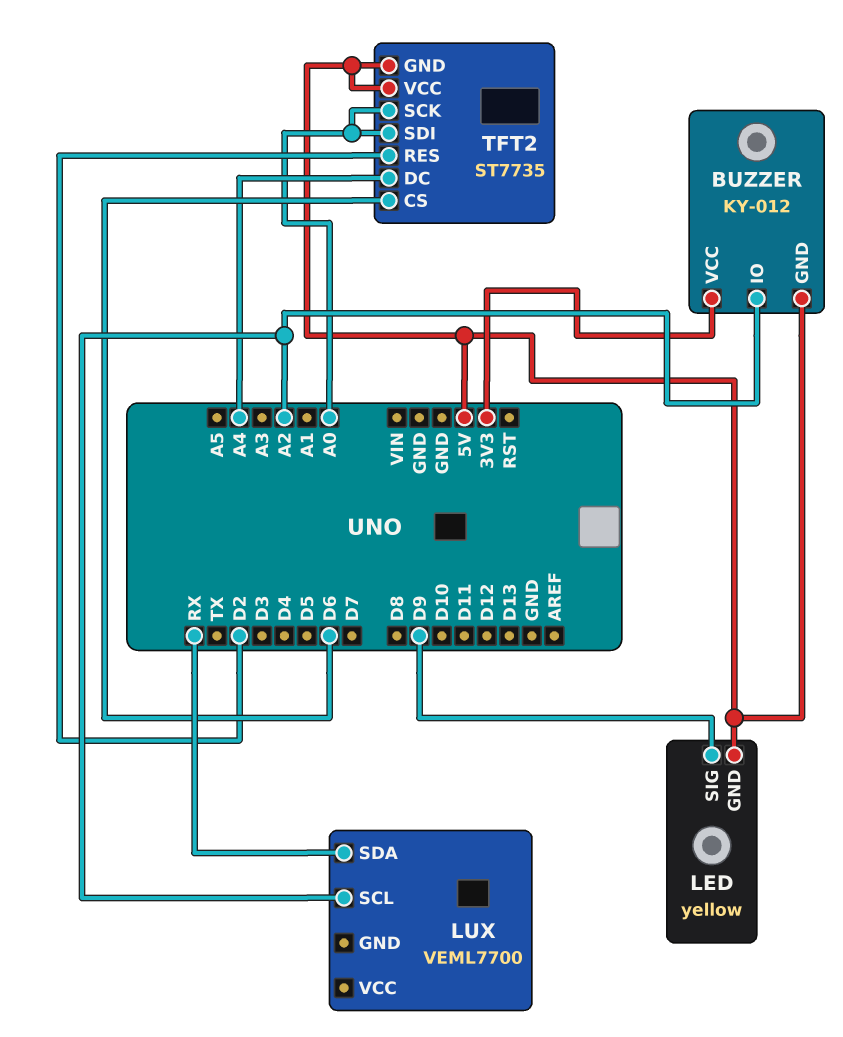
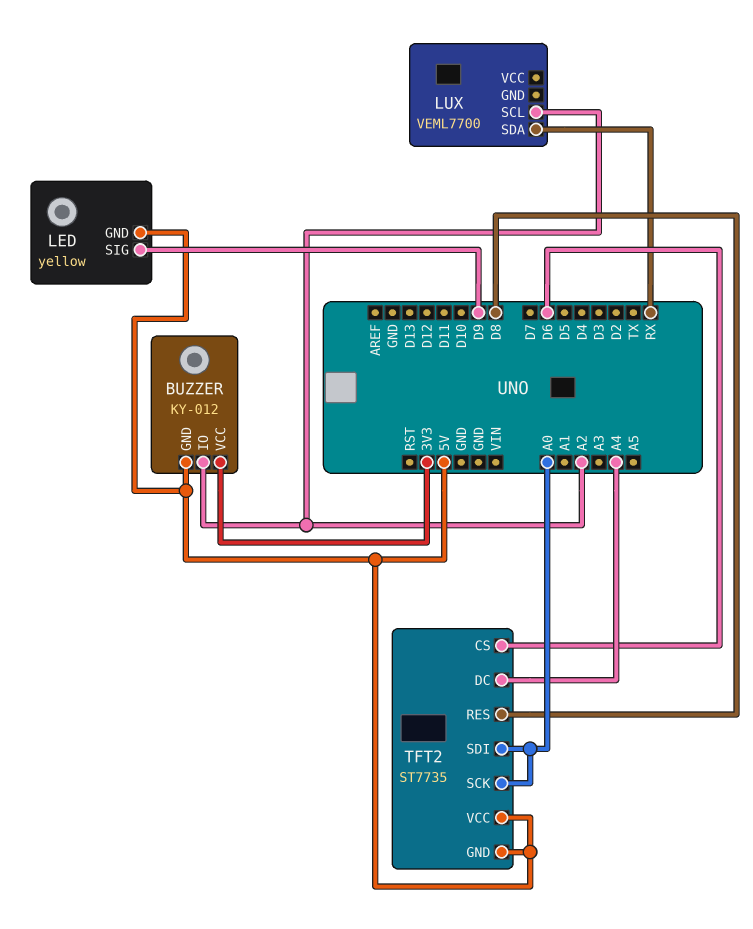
TFT2 pin RES: D2 -> D8

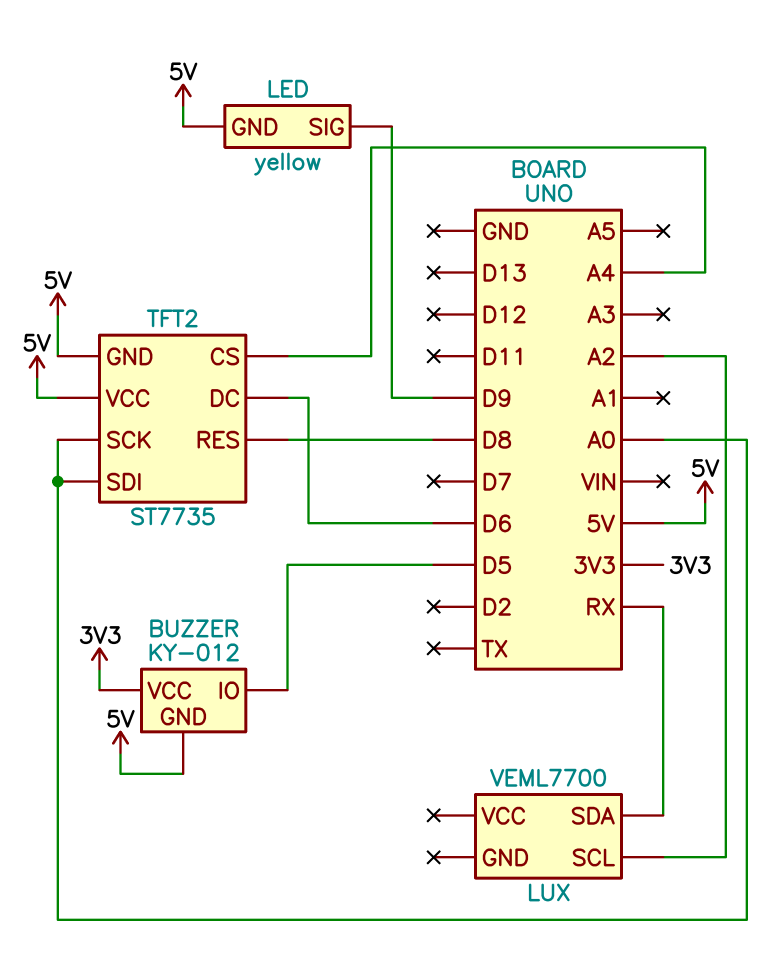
BUZZER pin IO: A2 -> D5
TFT2 pin CS: D6 -> A4
TFT2 pin DC: A4 -> D6

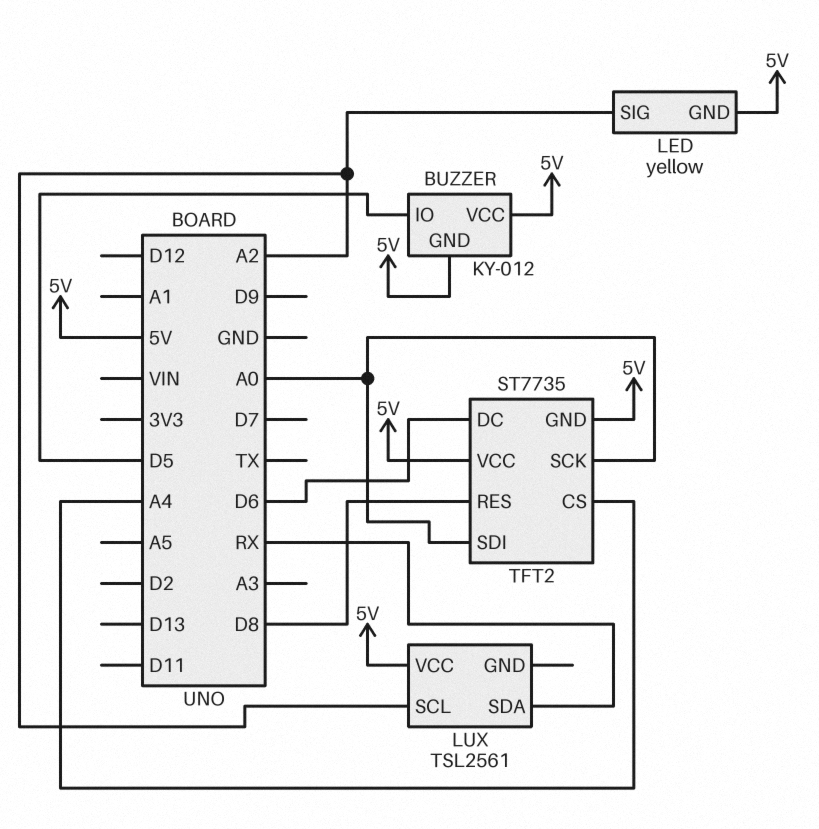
BUZZER pin VCC: 3V3 -> 5V
LED pin SIG: D9 -> A2
LUX: VEML7700 -> TSL2561
LUX pin VCC: none -> 5V

